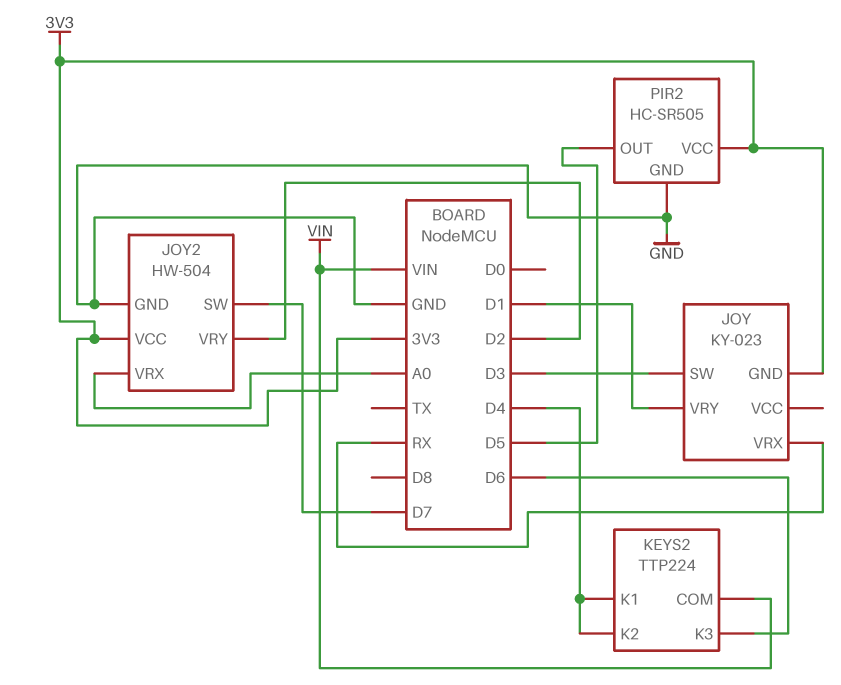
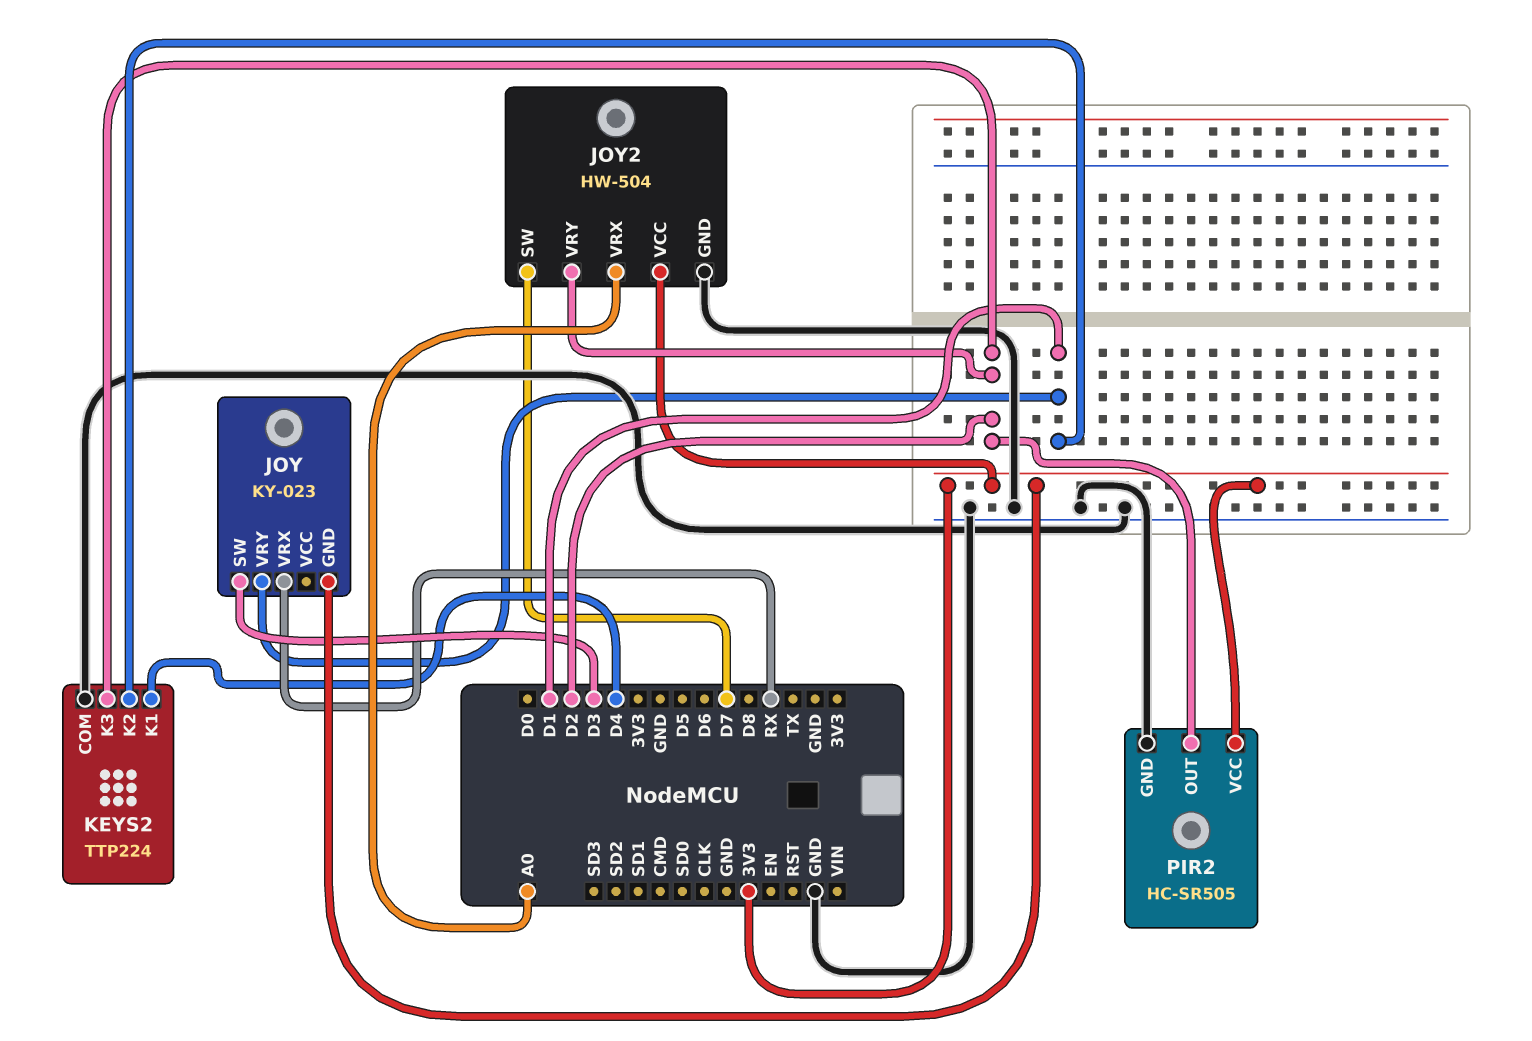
KEYS2 pin COM: VIN -> GND
KEYS2 pin K2: D4 -> D1
KEYS2 pin K3: D6 -> D2
PIR2 pin OUT: D5 -> D2

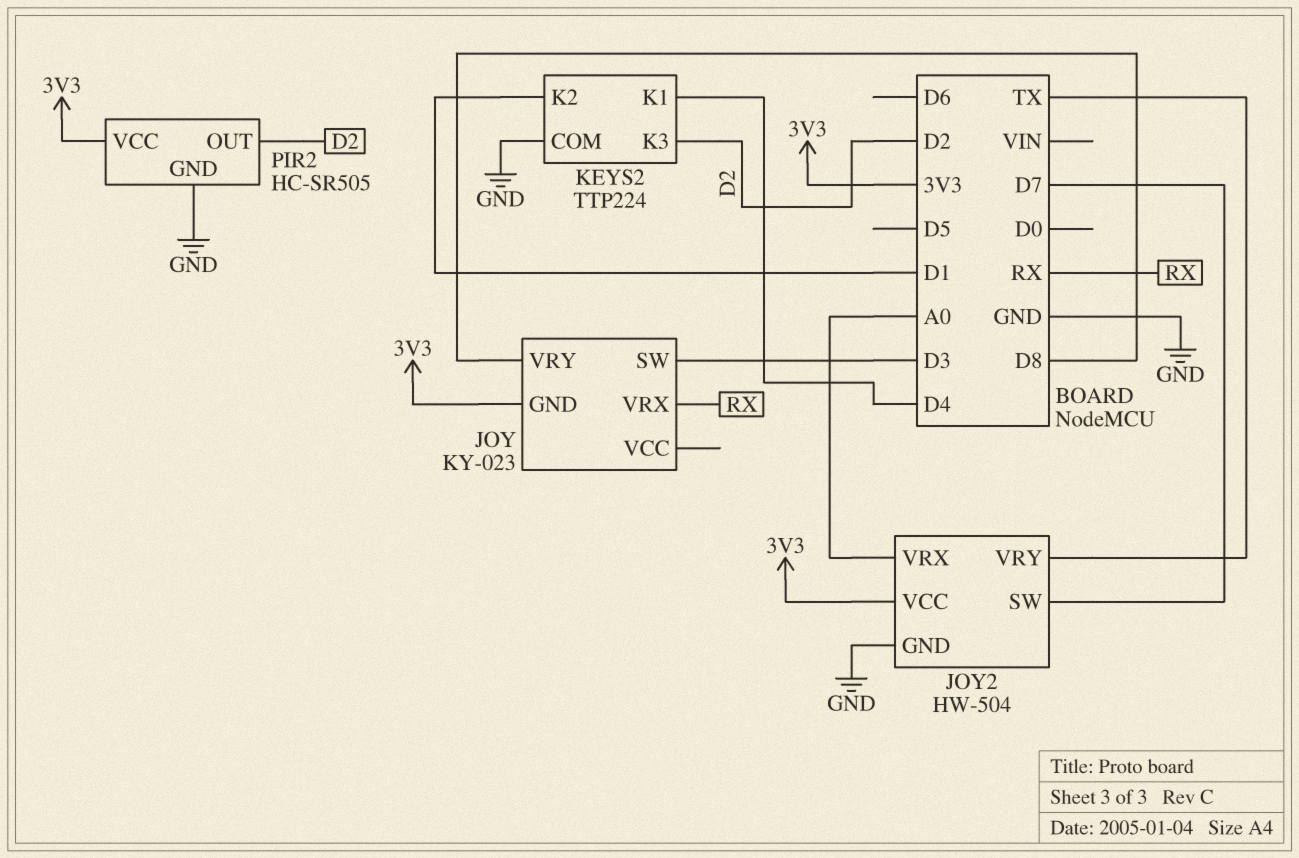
JOY pin VRY: D1 -> D8
JOY2 pin VRY: D2 -> TX

